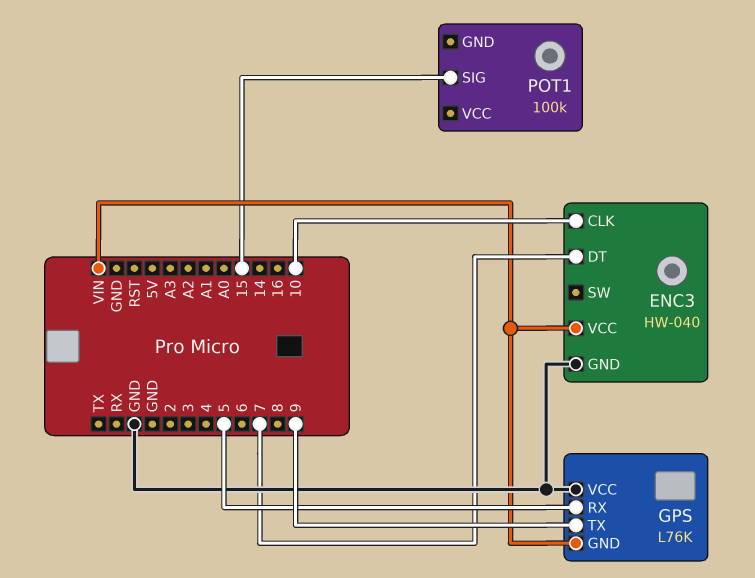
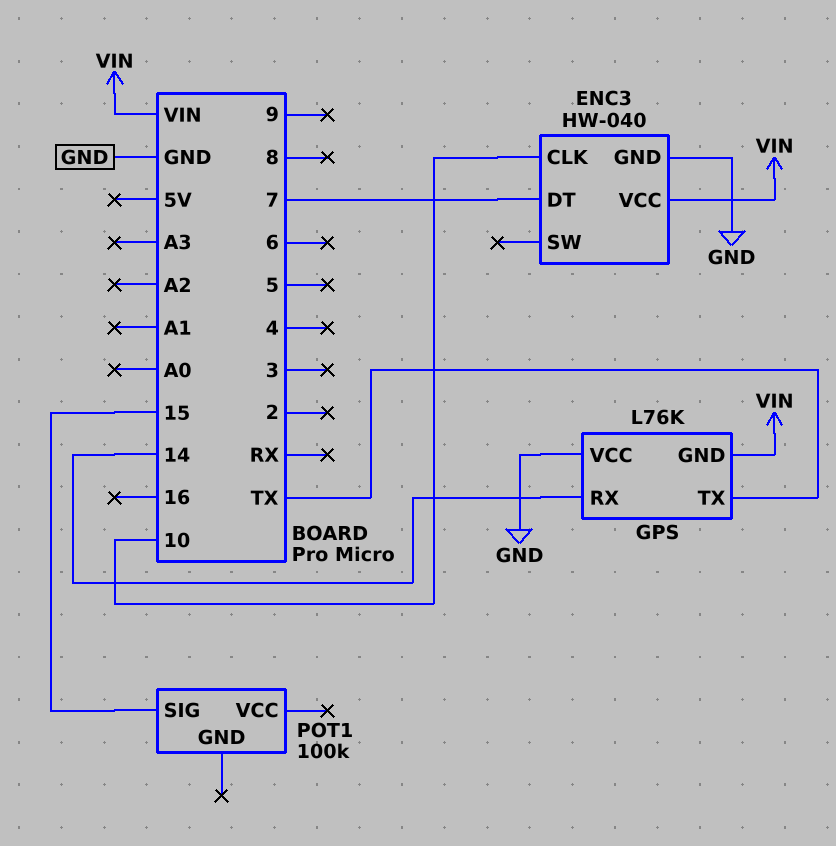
GPS pin RX: 5 -> 14
GPS pin TX: 9 -> TX

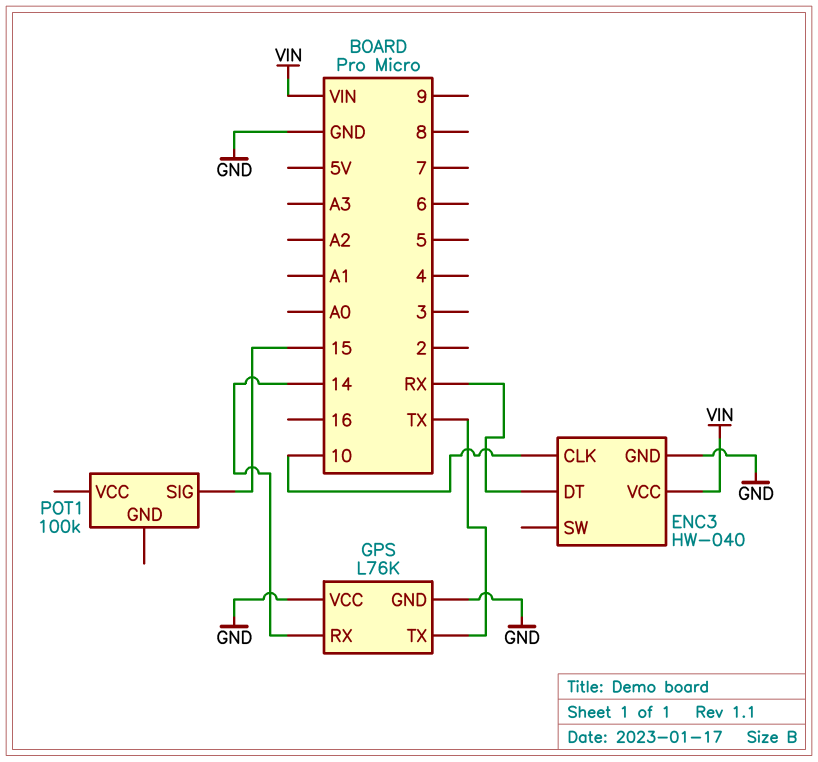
ENC3 pin DT: 7 -> RX
GPS pin GND: VIN -> GND

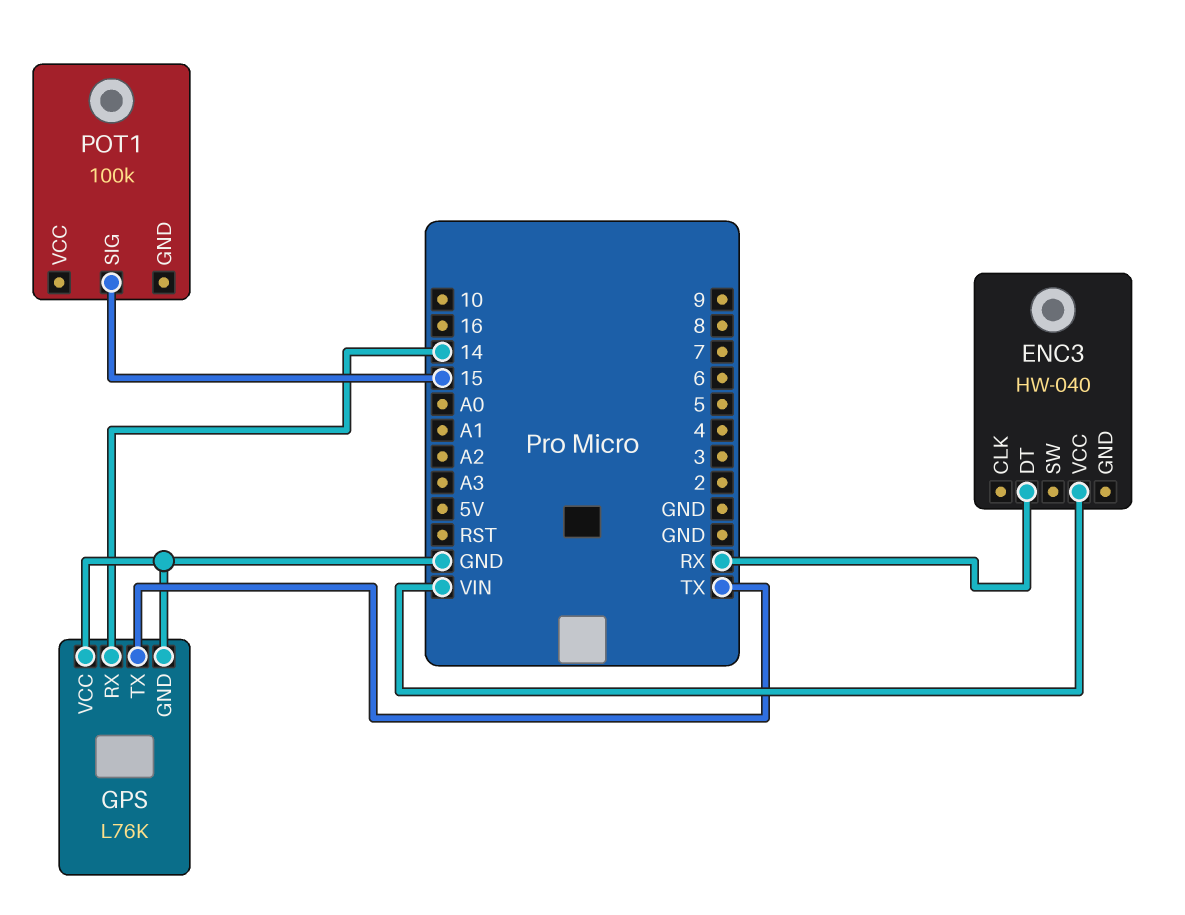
ENC3 pin CLK: 10 -> none
ENC3 pin GND: GND -> none

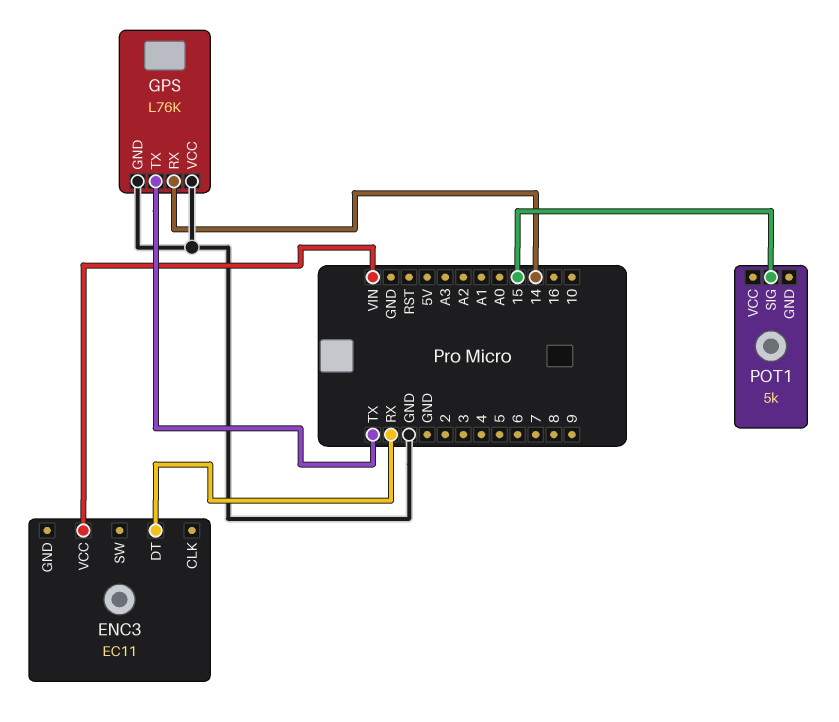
ENC3: HW-040 -> EC11
POT1: 100k -> 5k

